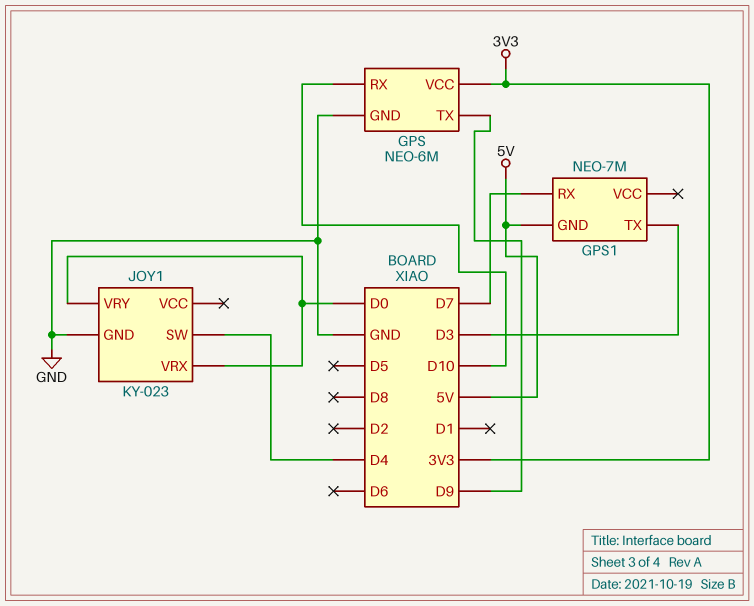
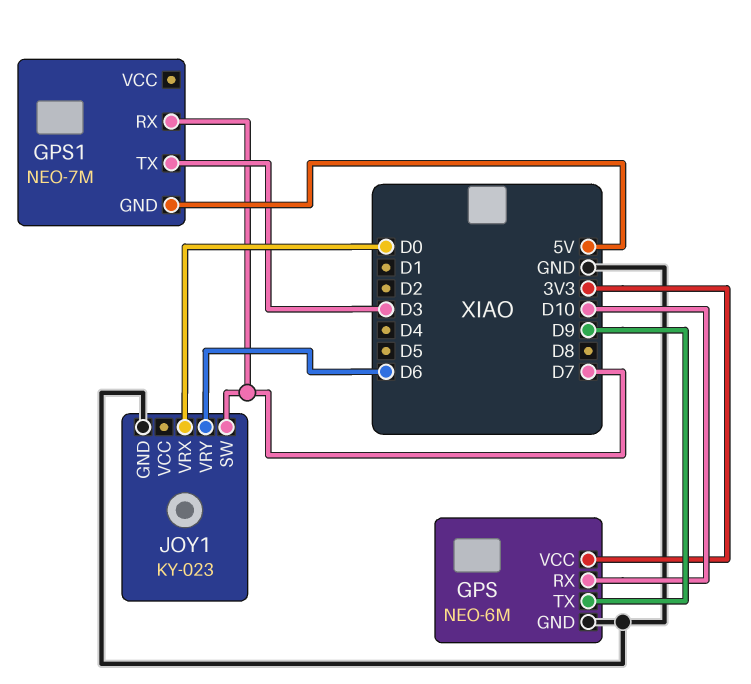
JOY1 pin SW: D4 -> D7
JOY1 pin VRY: D0 -> D6

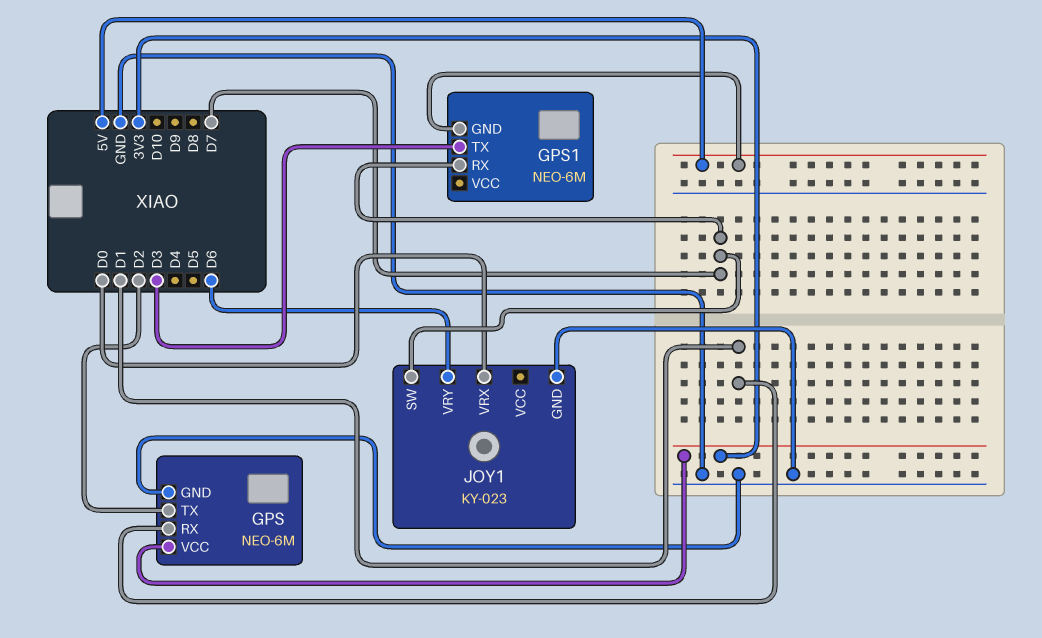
GPS pin RX: D10 -> D1
GPS pin TX: D9 -> D2
GPS1: NEO-7M -> NEO-6M

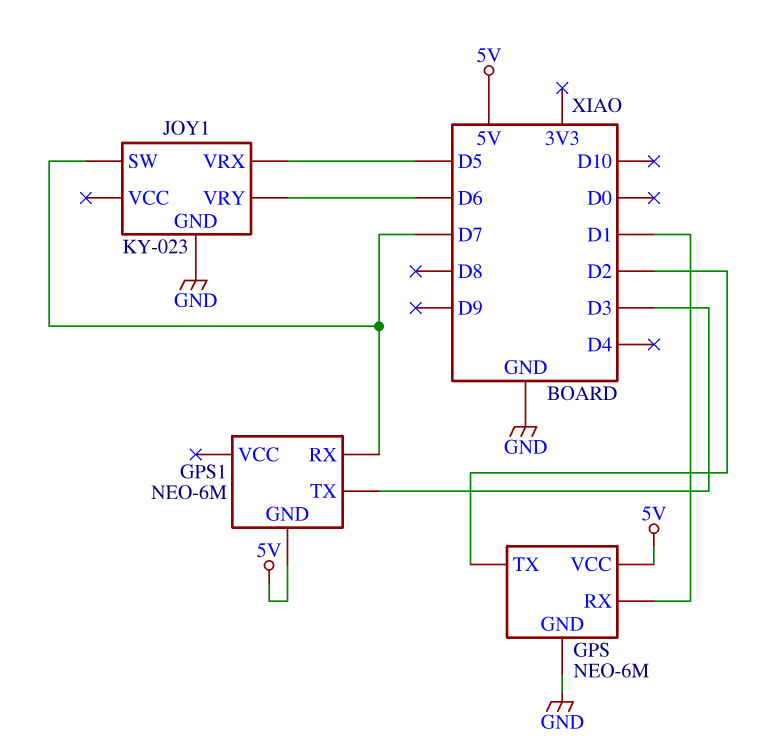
GPS pin VCC: 3V3 -> 5V
JOY1 pin VRX: D0 -> D5

